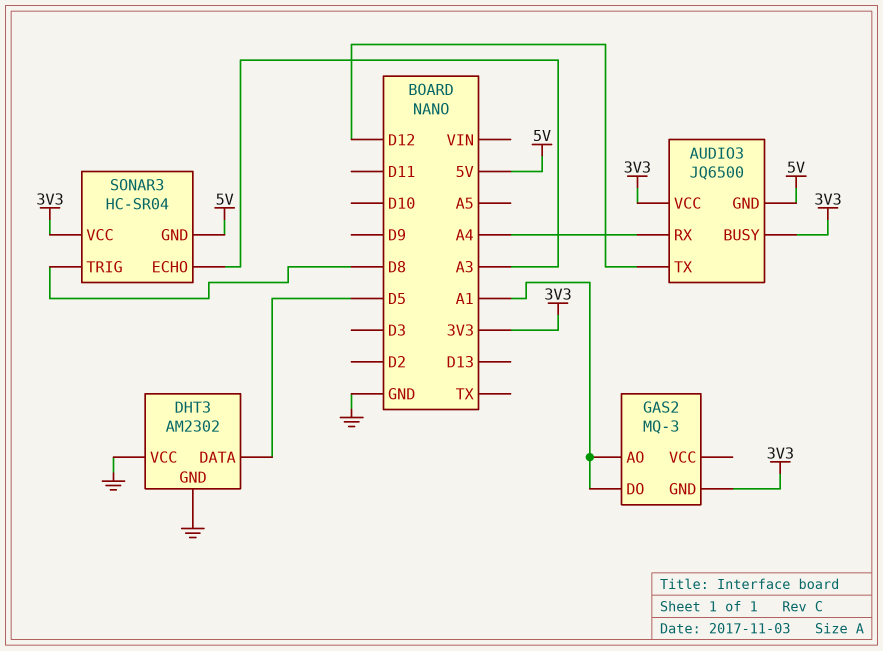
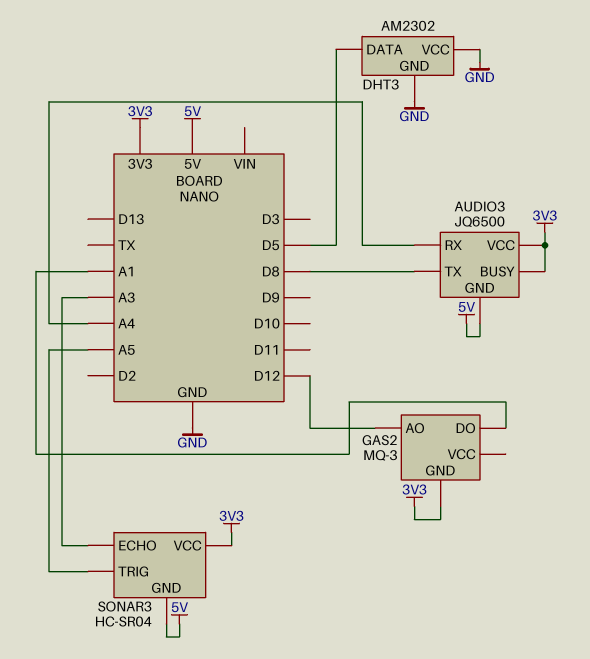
AUDIO3 pin TX: D12 -> D8
GAS2 pin AO: A1 -> D12
SONAR3 pin TRIG: D8 -> A5

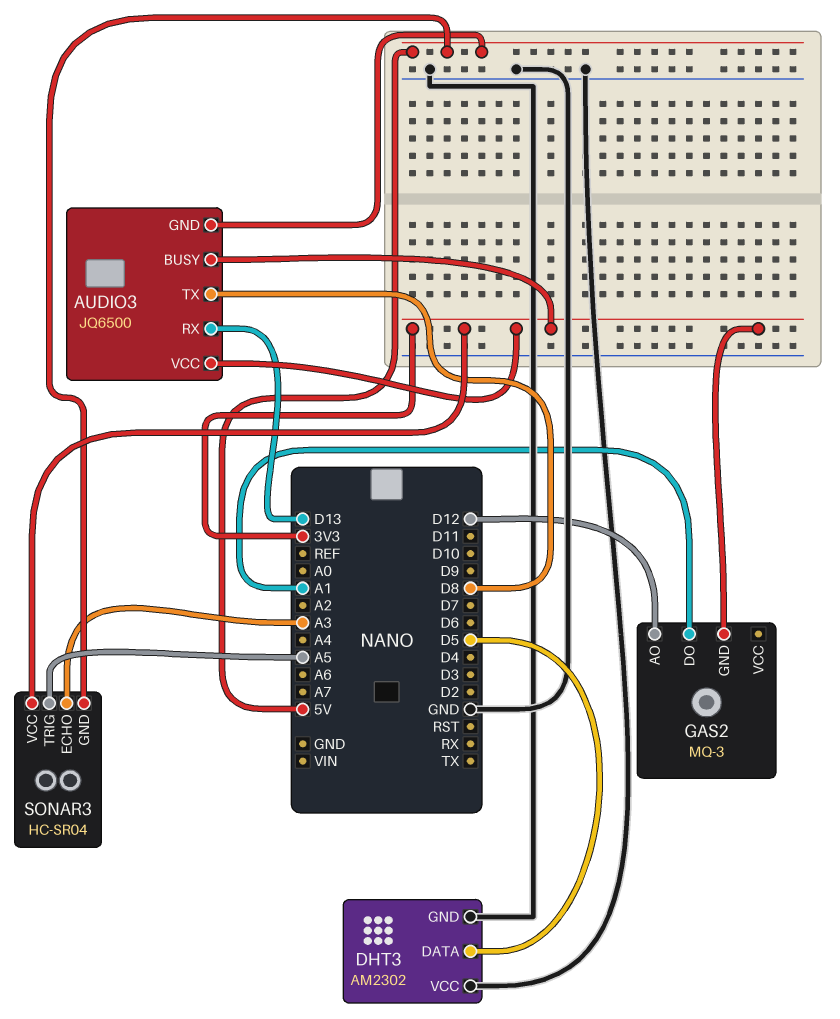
AUDIO3 pin RX: A4 -> D13

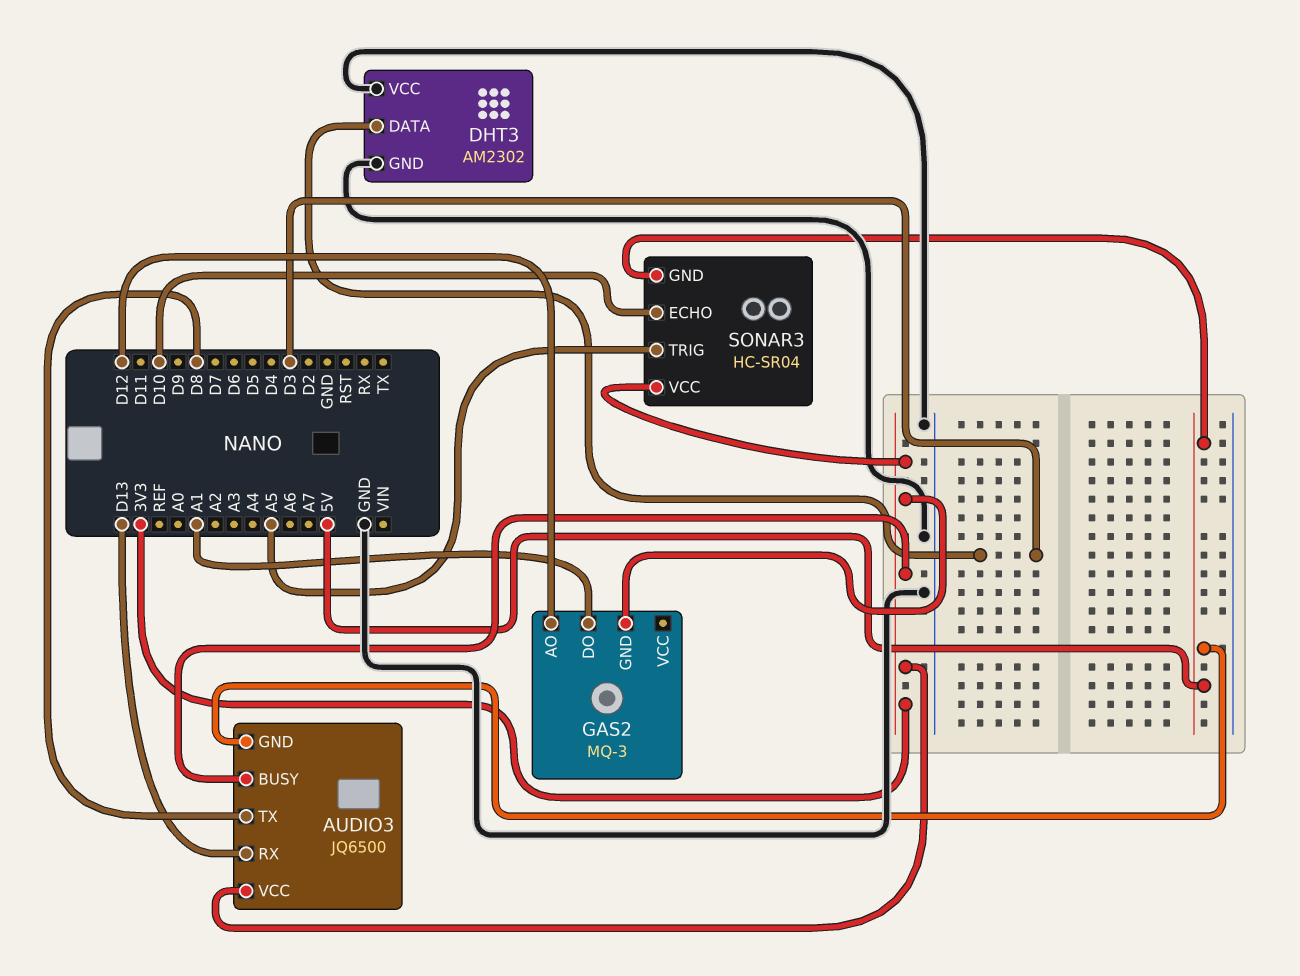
DHT3 pin DATA: D5 -> D3
SONAR3 pin ECHO: A3 -> D10

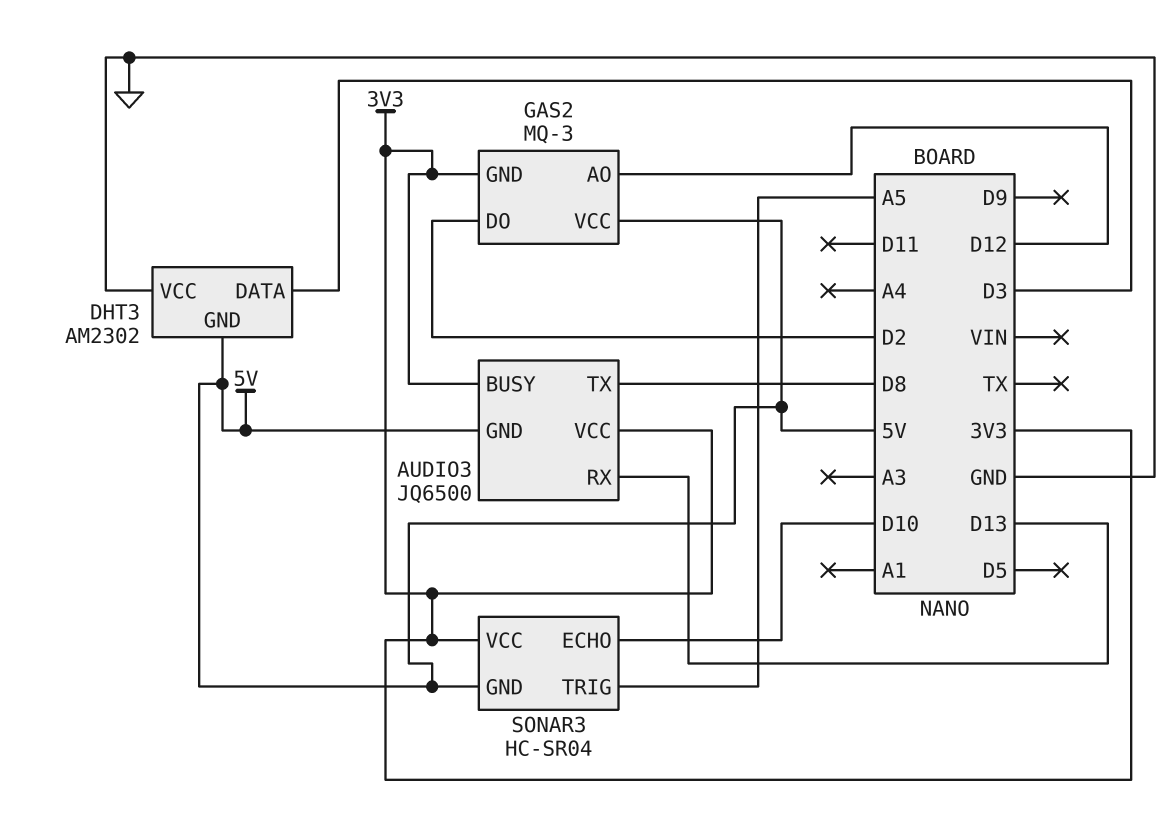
DHT3 pin GND: GND -> 5V
GAS2 pin DO: A1 -> D2
GAS2 pin VCC: none -> 5V

